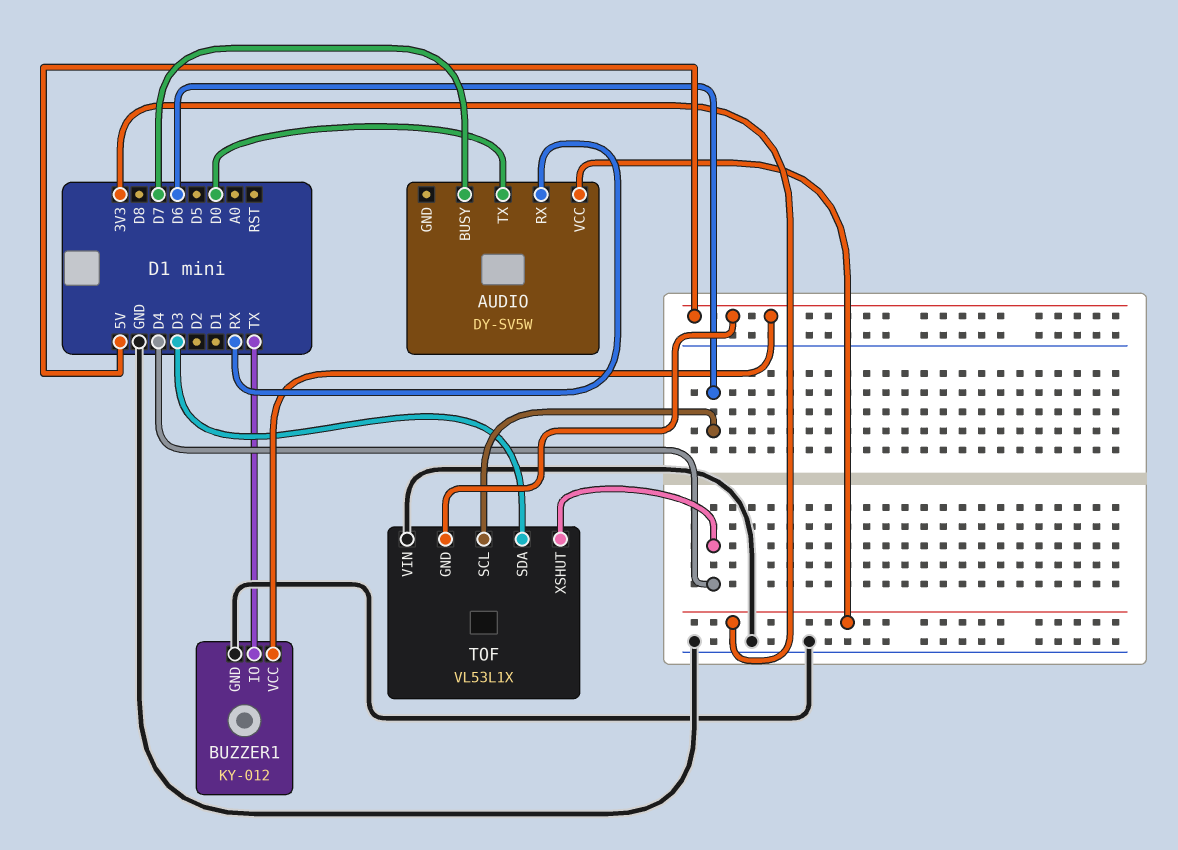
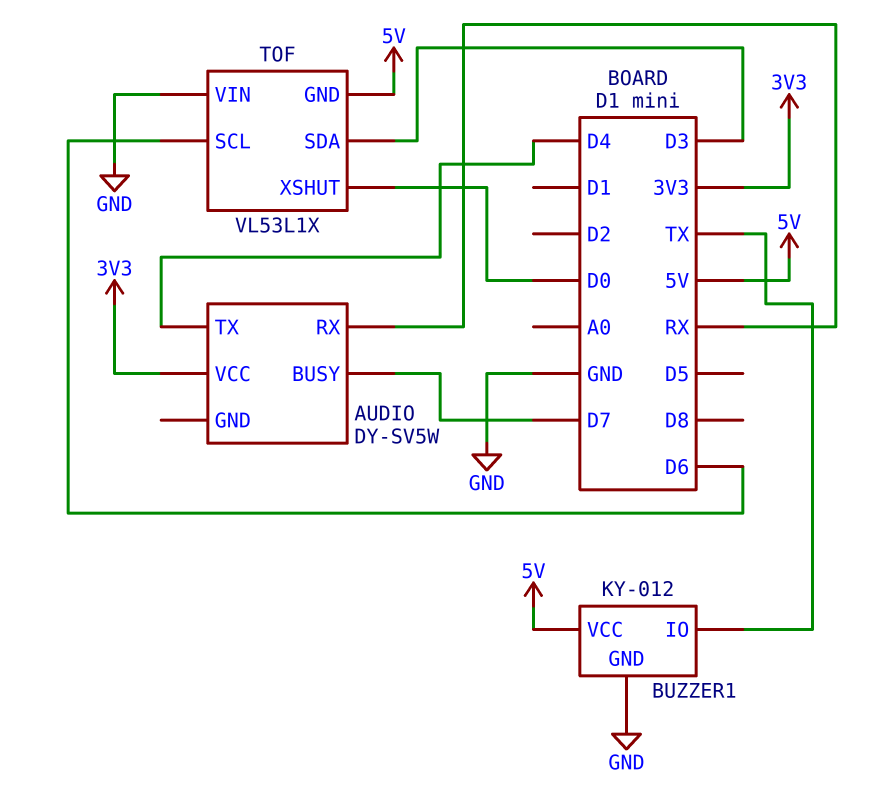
AUDIO pin TX: D0 -> D4
TOF pin XSHUT: D4 -> D0

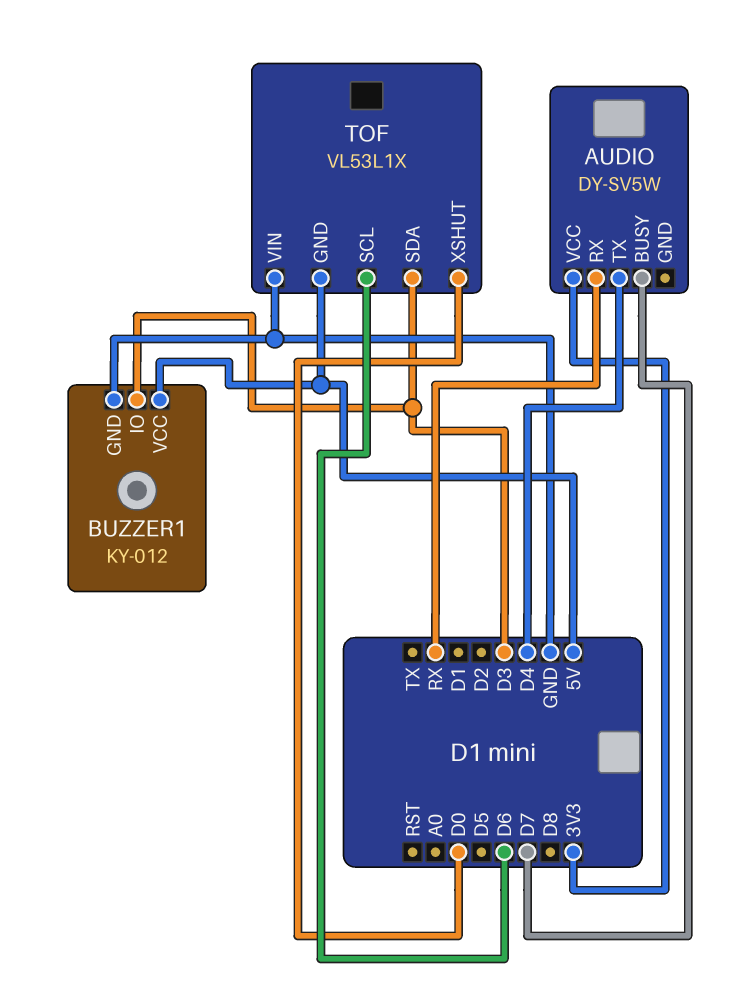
BUZZER1 pin IO: TX -> D3

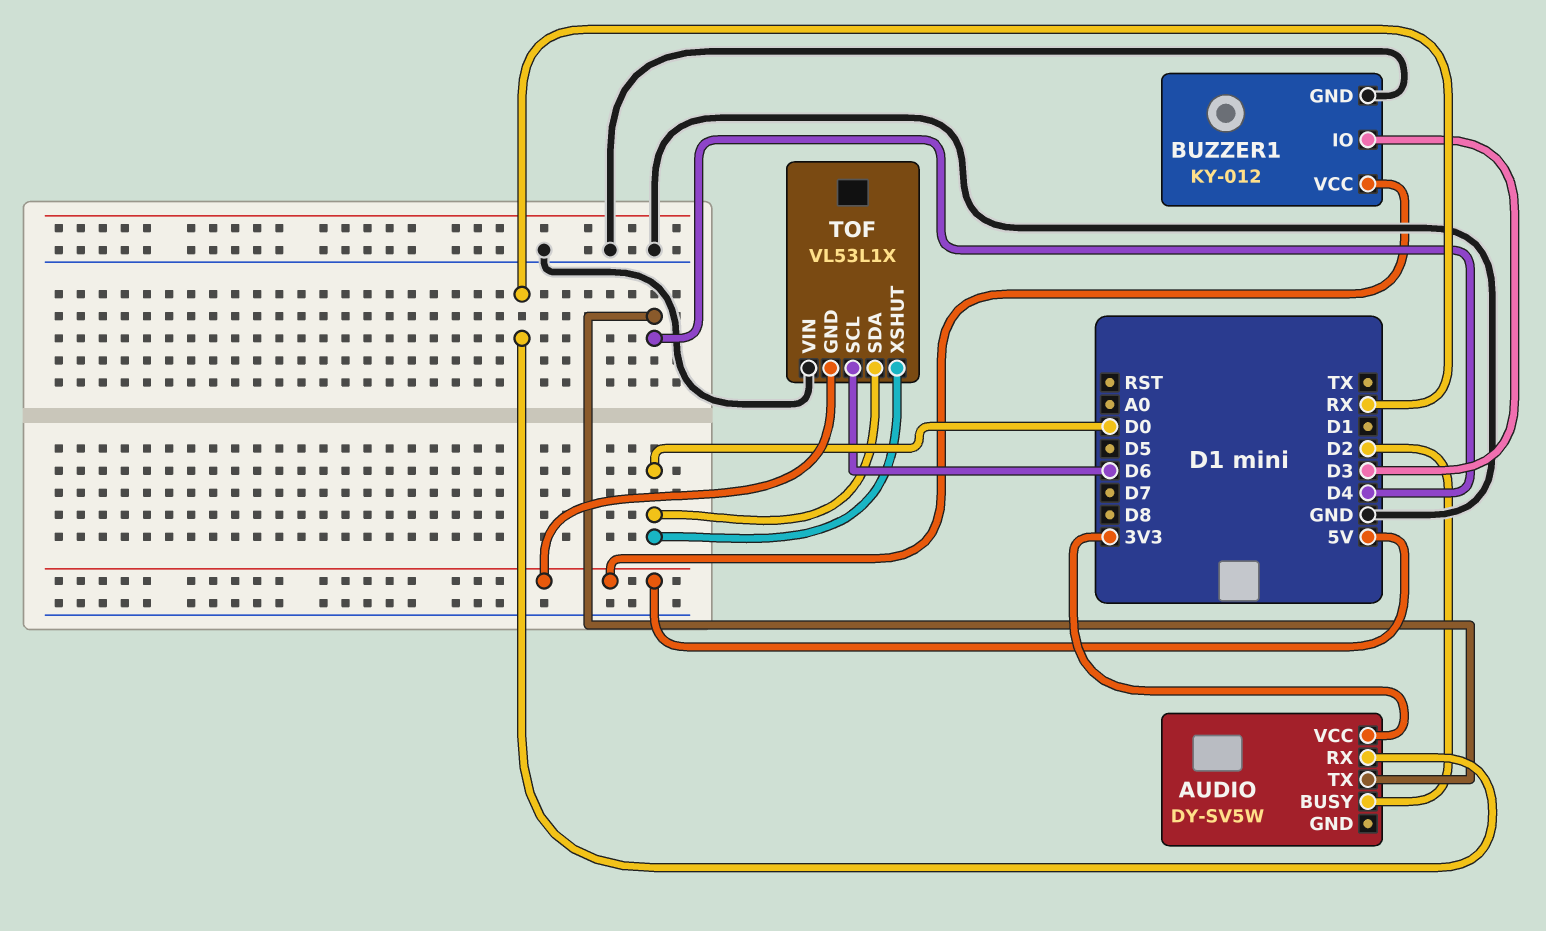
AUDIO pin BUSY: D7 -> D2
TOF pin SDA: D3 -> D0

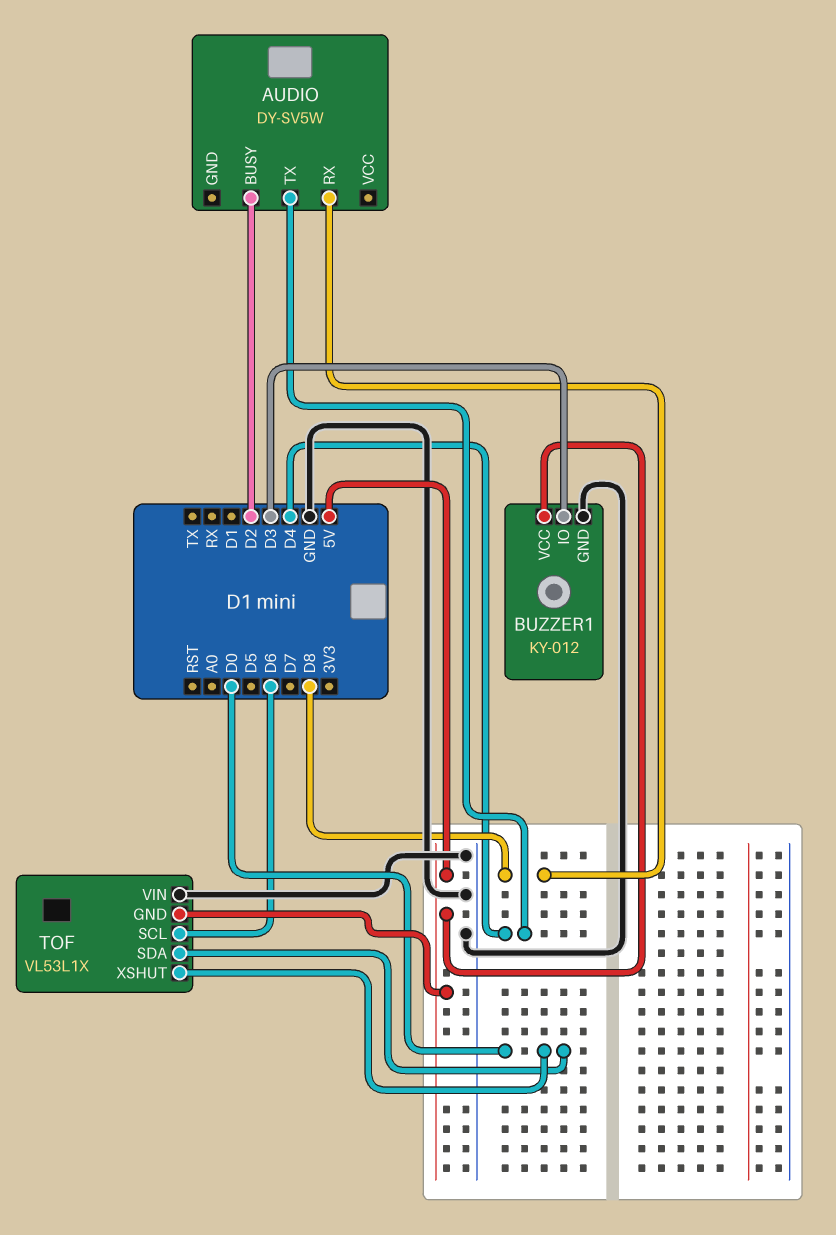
AUDIO pin RX: RX -> D8
AUDIO pin VCC: 3V3 -> none

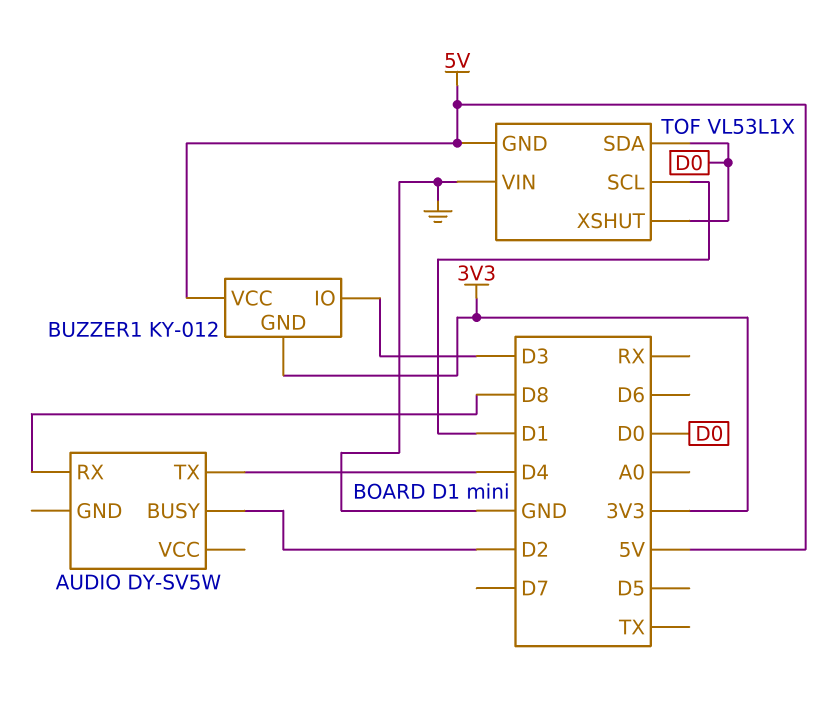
BUZZER1 pin GND: GND -> 3V3
TOF pin SCL: D6 -> D1

